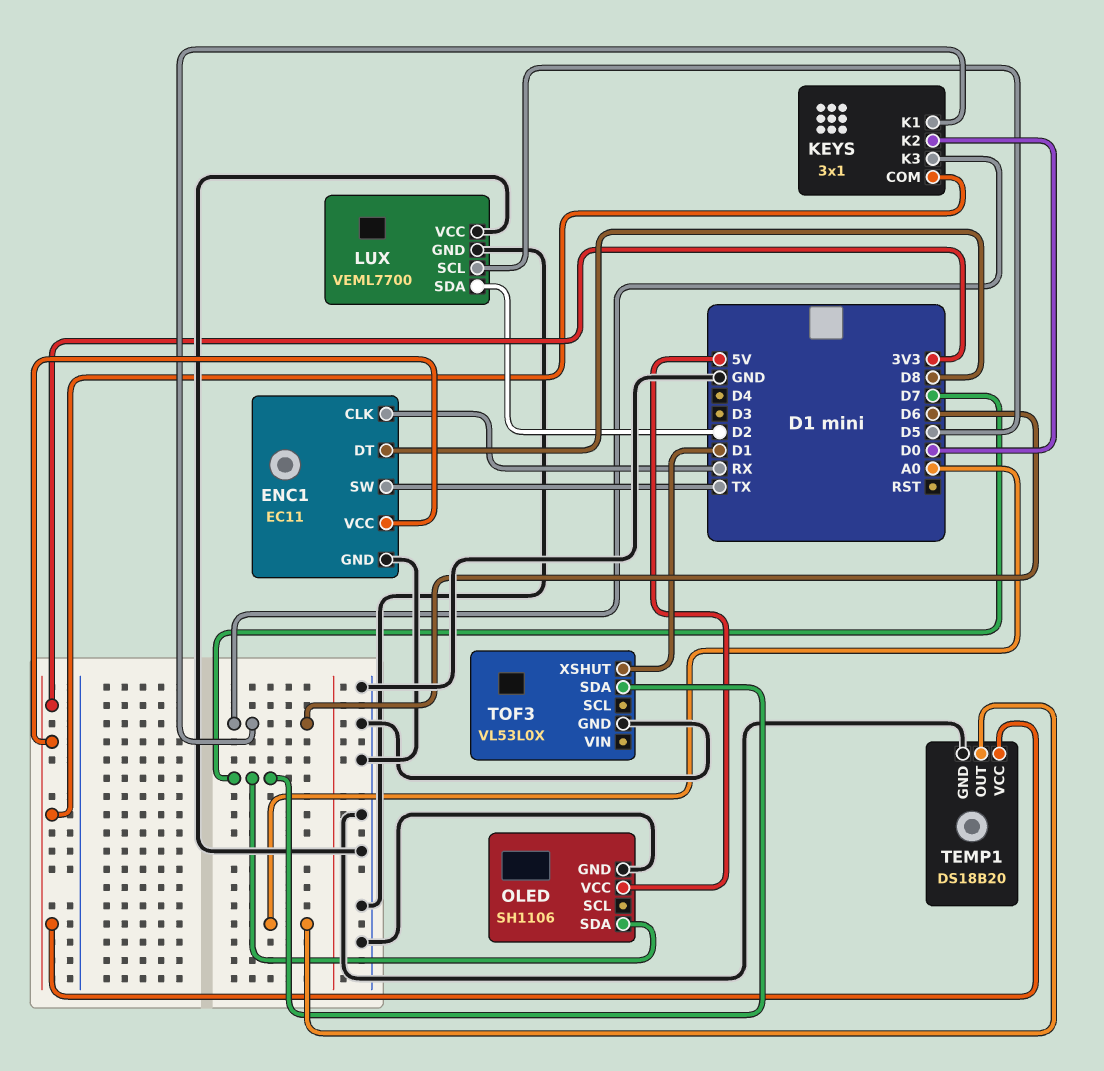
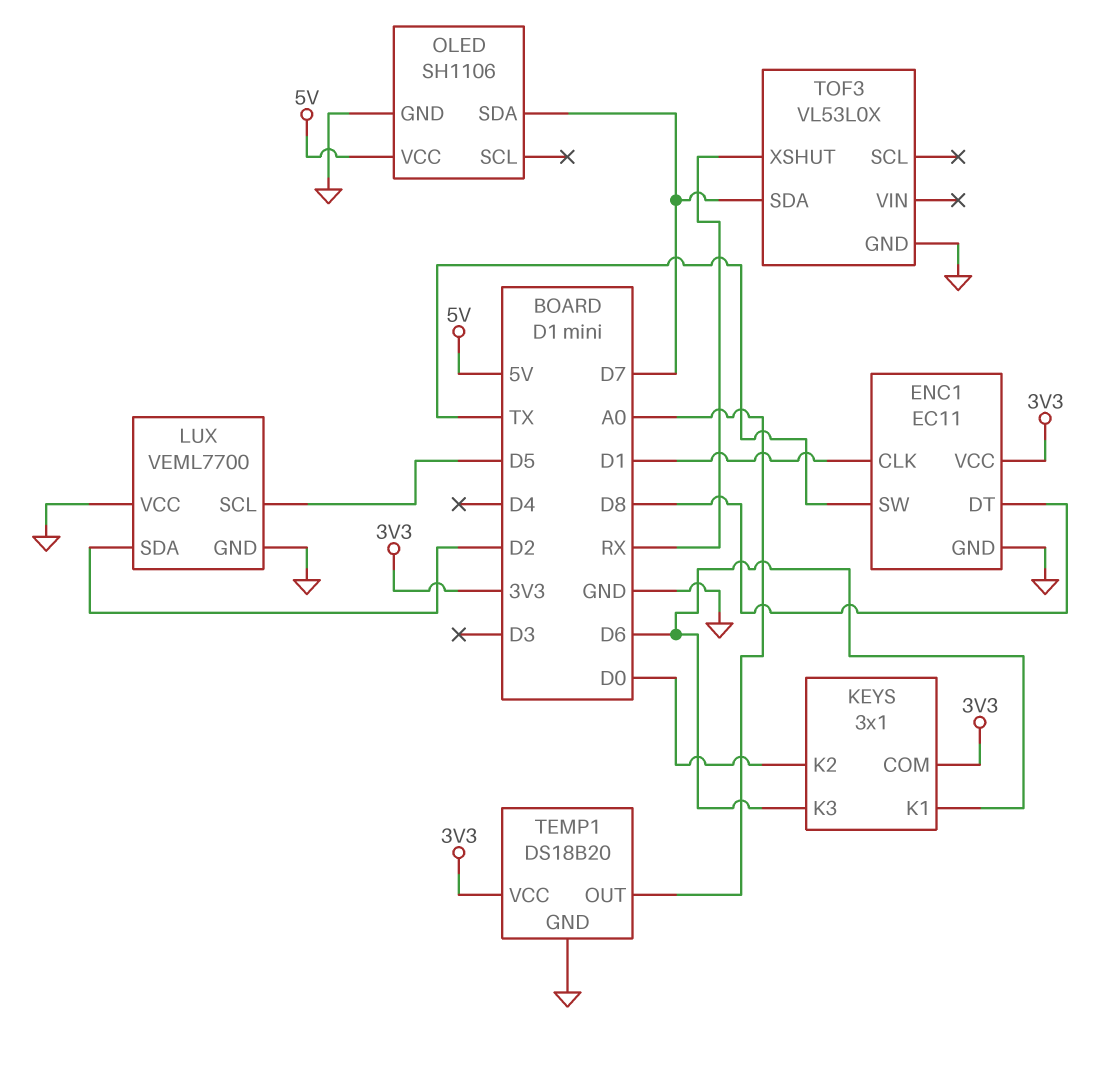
ENC1 pin CLK: RX -> D1
TOF3 pin XSHUT: D1 -> RX

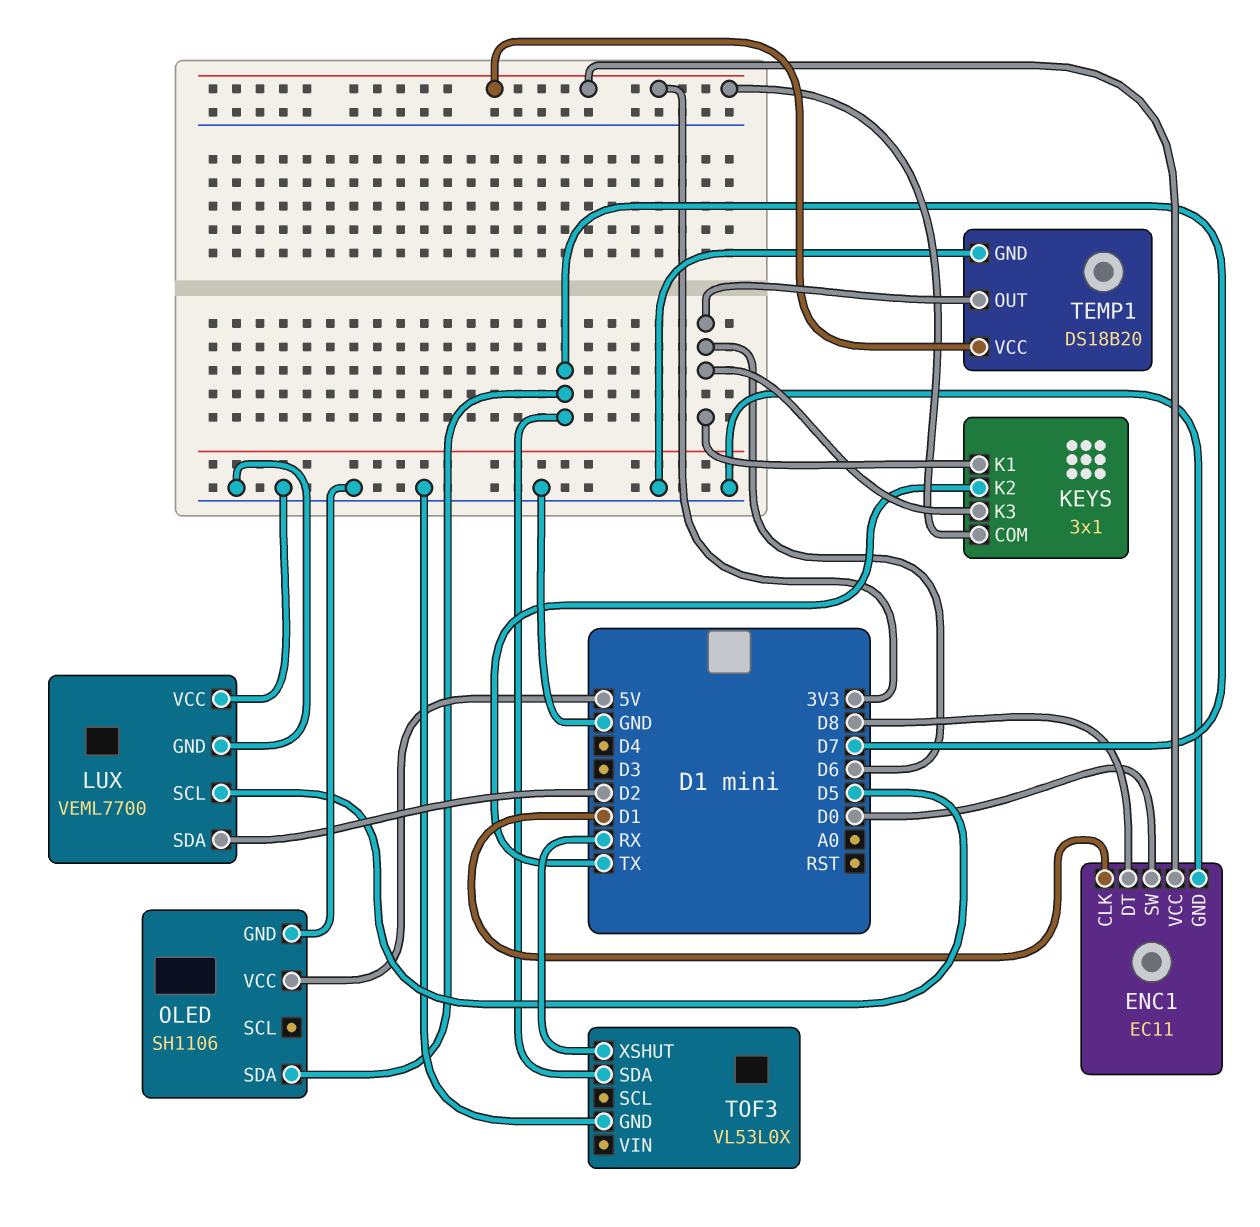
ENC1 pin SW: TX -> D0
KEYS pin K2: D0 -> TX
TEMP1 pin OUT: A0 -> D6

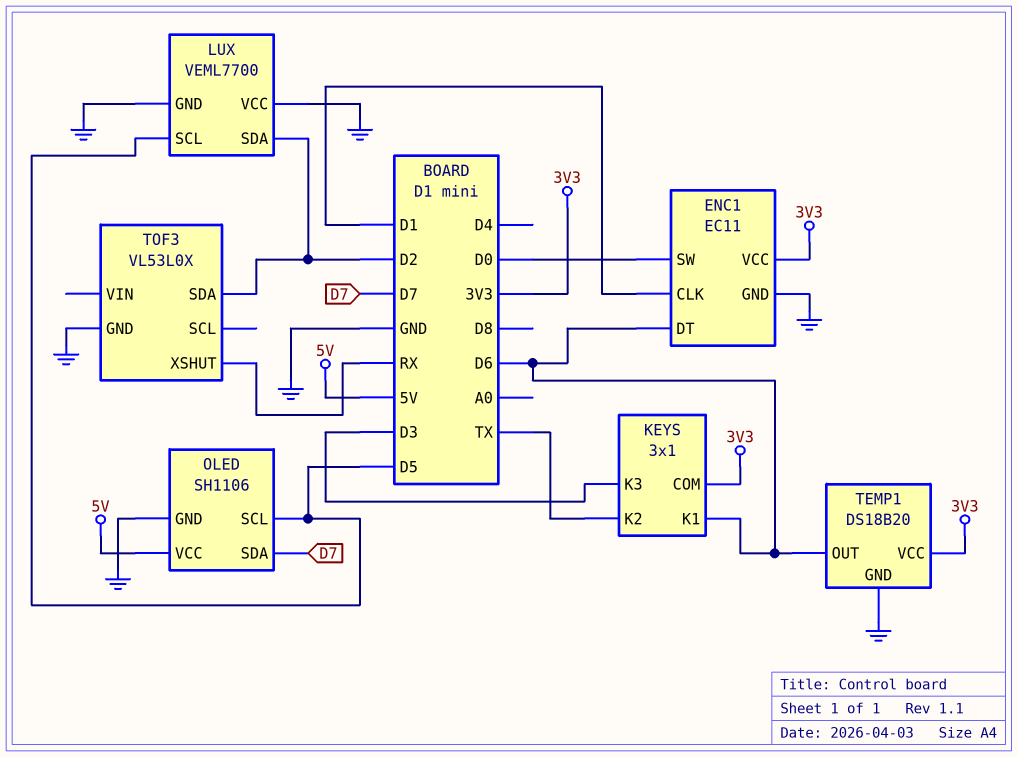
ENC1 pin DT: D8 -> D6
KEYS pin K3: D6 -> D3
OLED pin SCL: none -> D5
TOF3 pin SDA: D7 -> D2

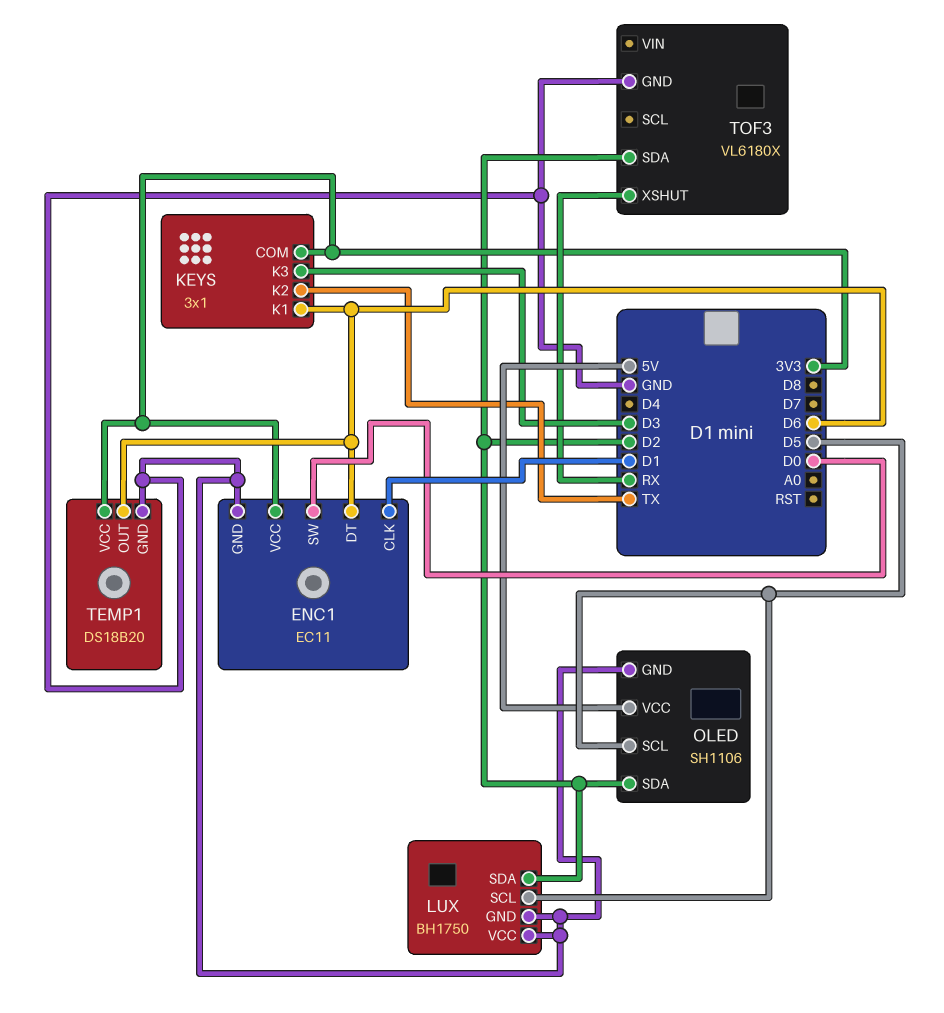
LUX: VEML7700 -> BH1750
OLED pin SDA: D7 -> D2
TOF3: VL53L0X -> VL6180X

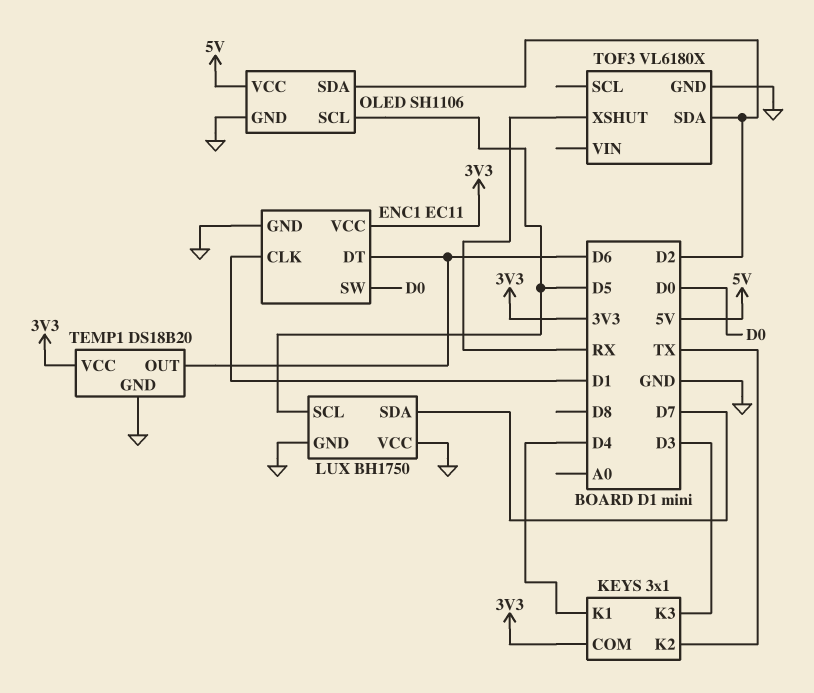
KEYS pin K1: D6 -> D4
LUX pin SDA: D2 -> D7

